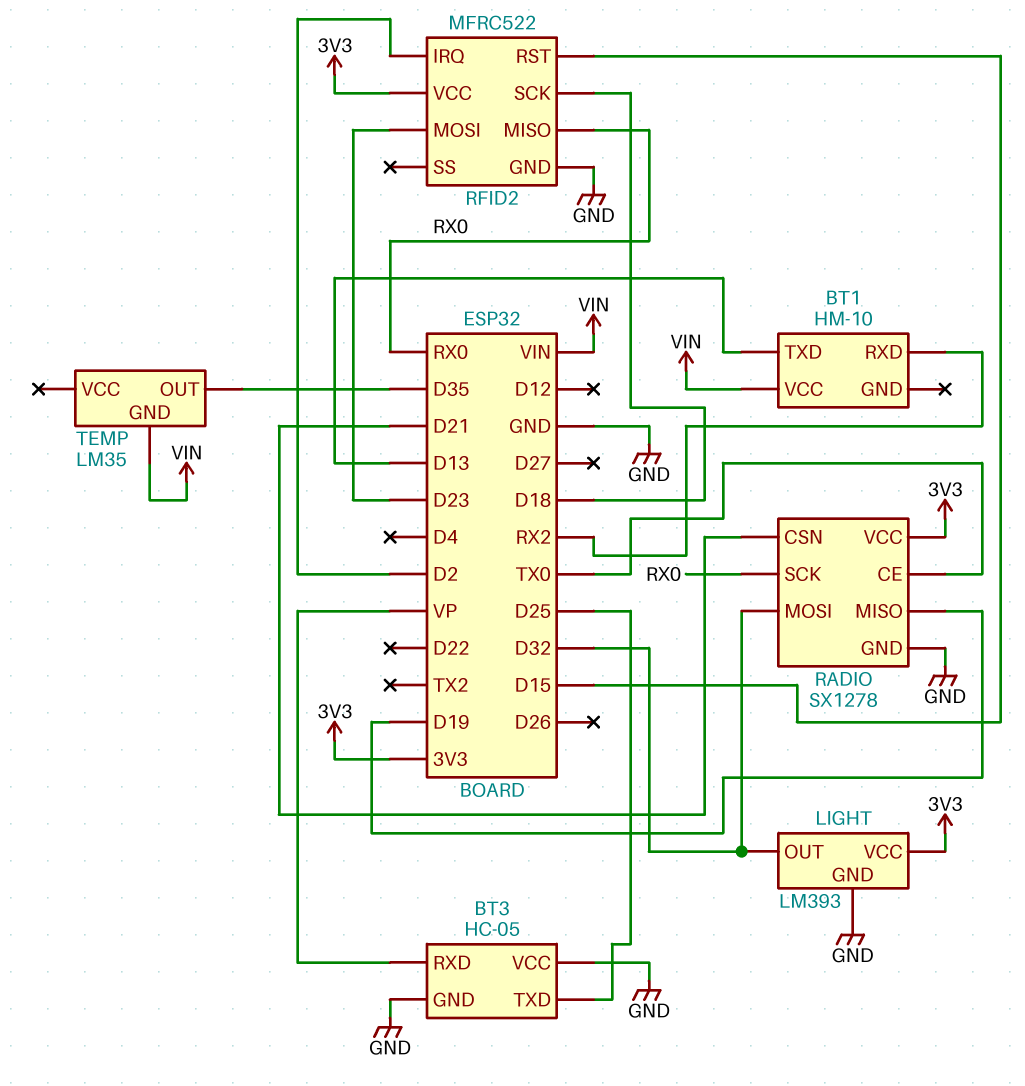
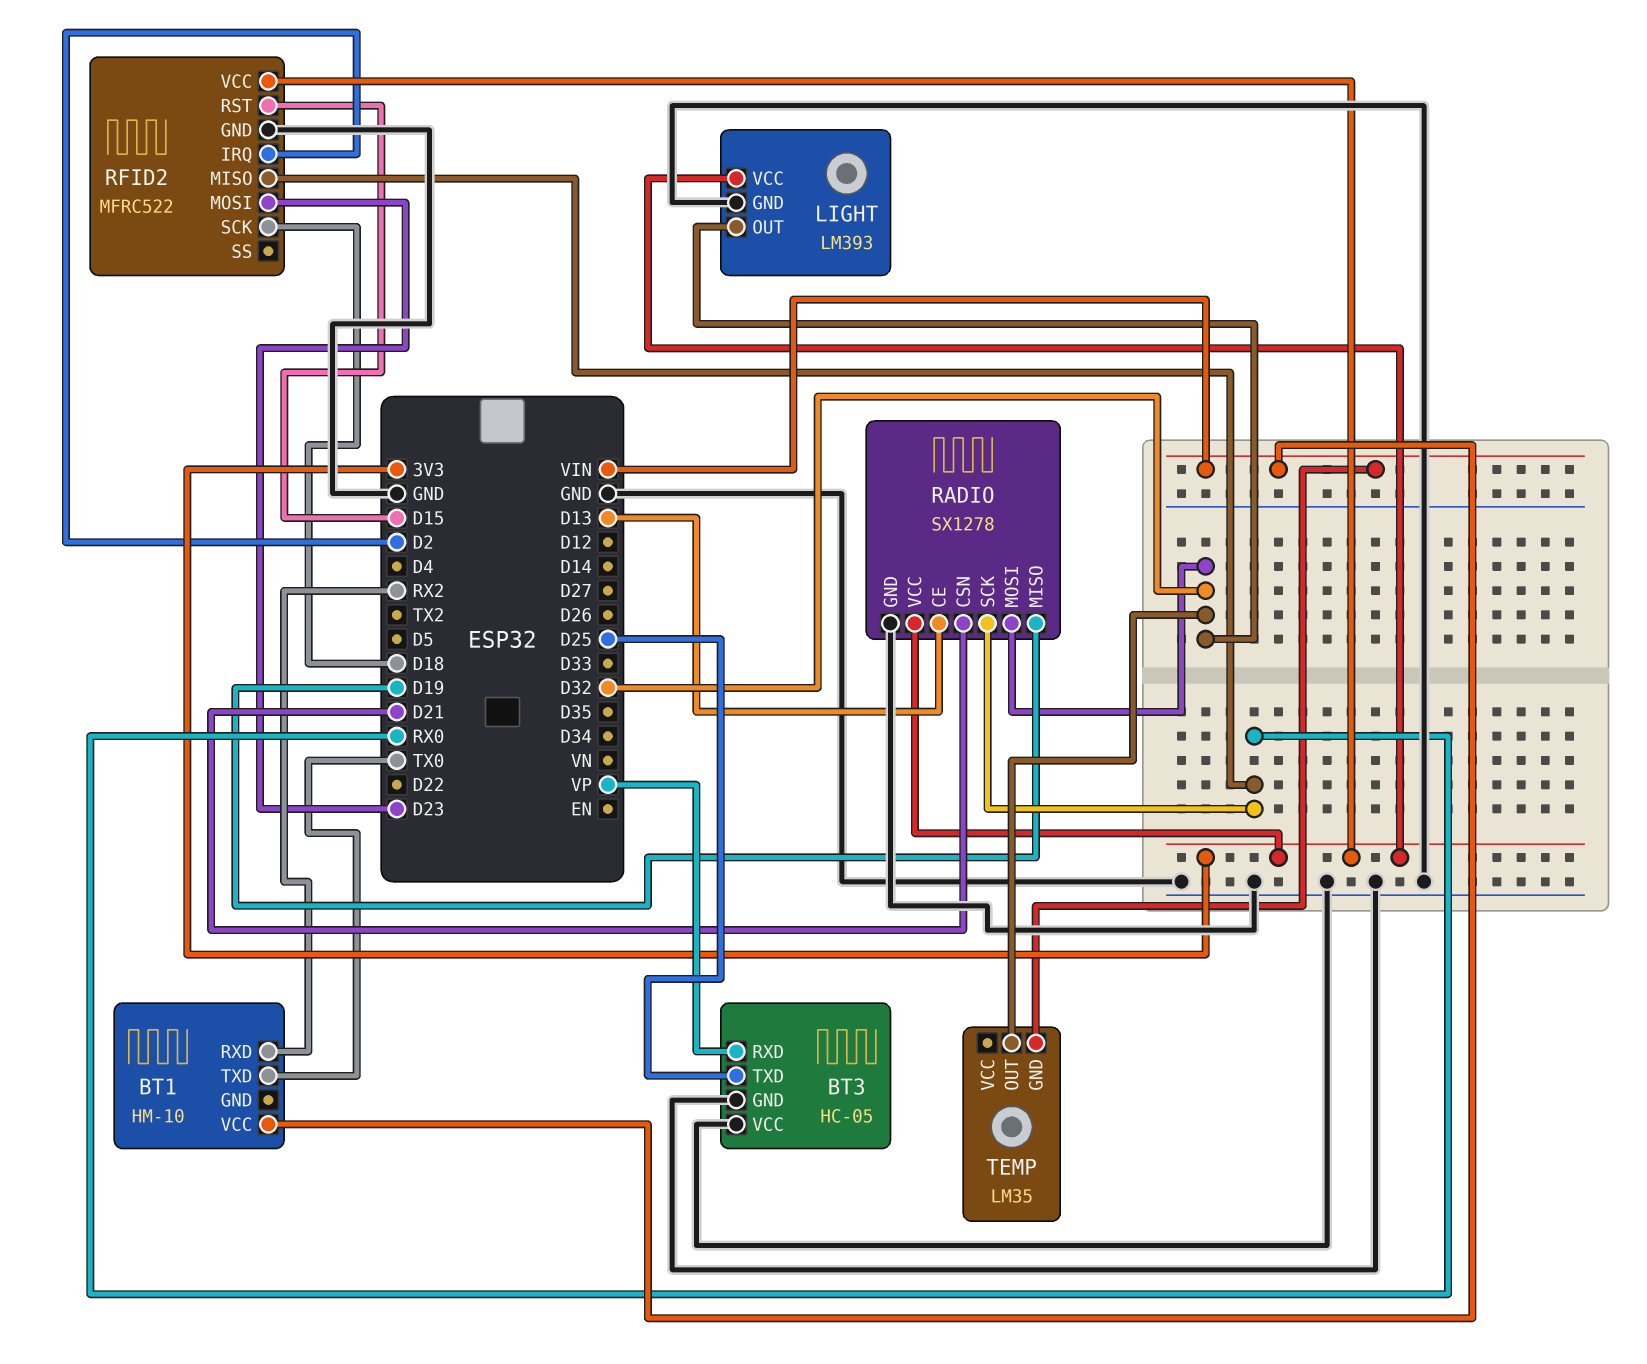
BT1 pin TXD: D13 -> TX0
RADIO pin CE: TX0 -> D13
TEMP pin OUT: D35 -> D32

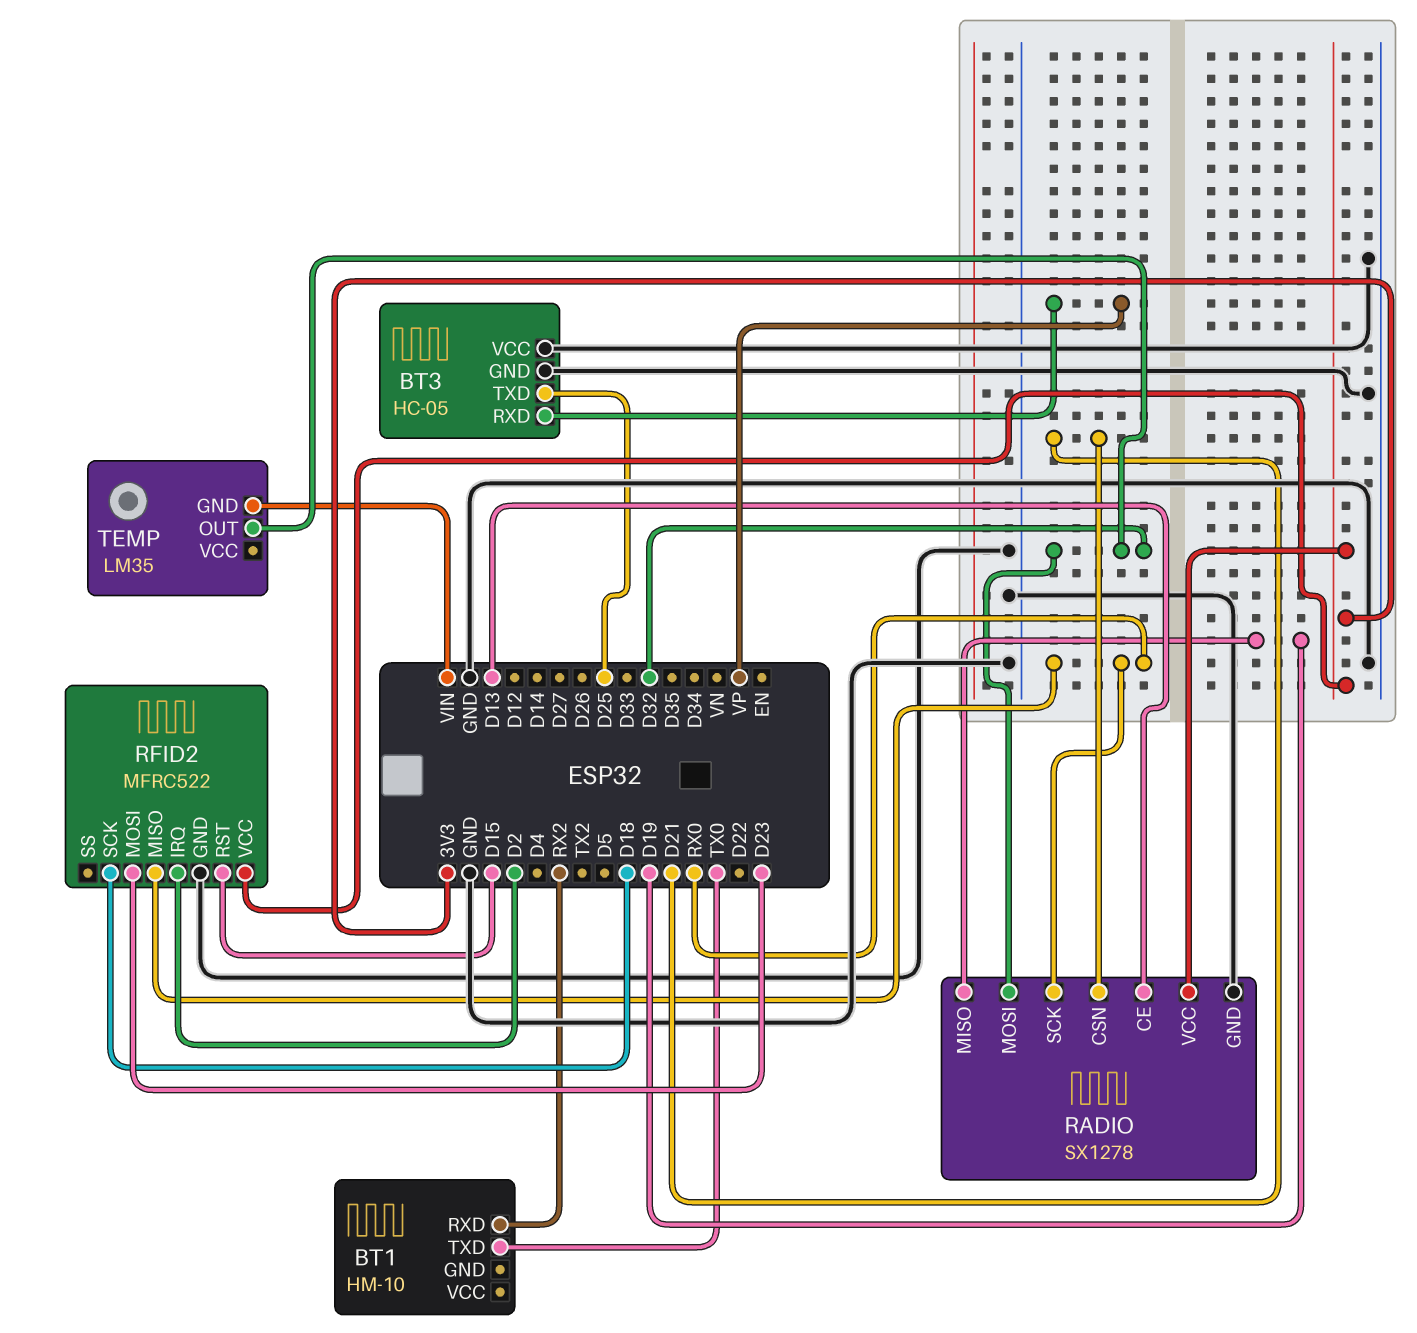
BT1 pin VCC: VIN -> none
LIGHT: LM393 -> none
LIGHT pin GND: GND -> none
LIGHT pin OUT: D32 -> none
LIGHT pin VCC: 3V3 -> none

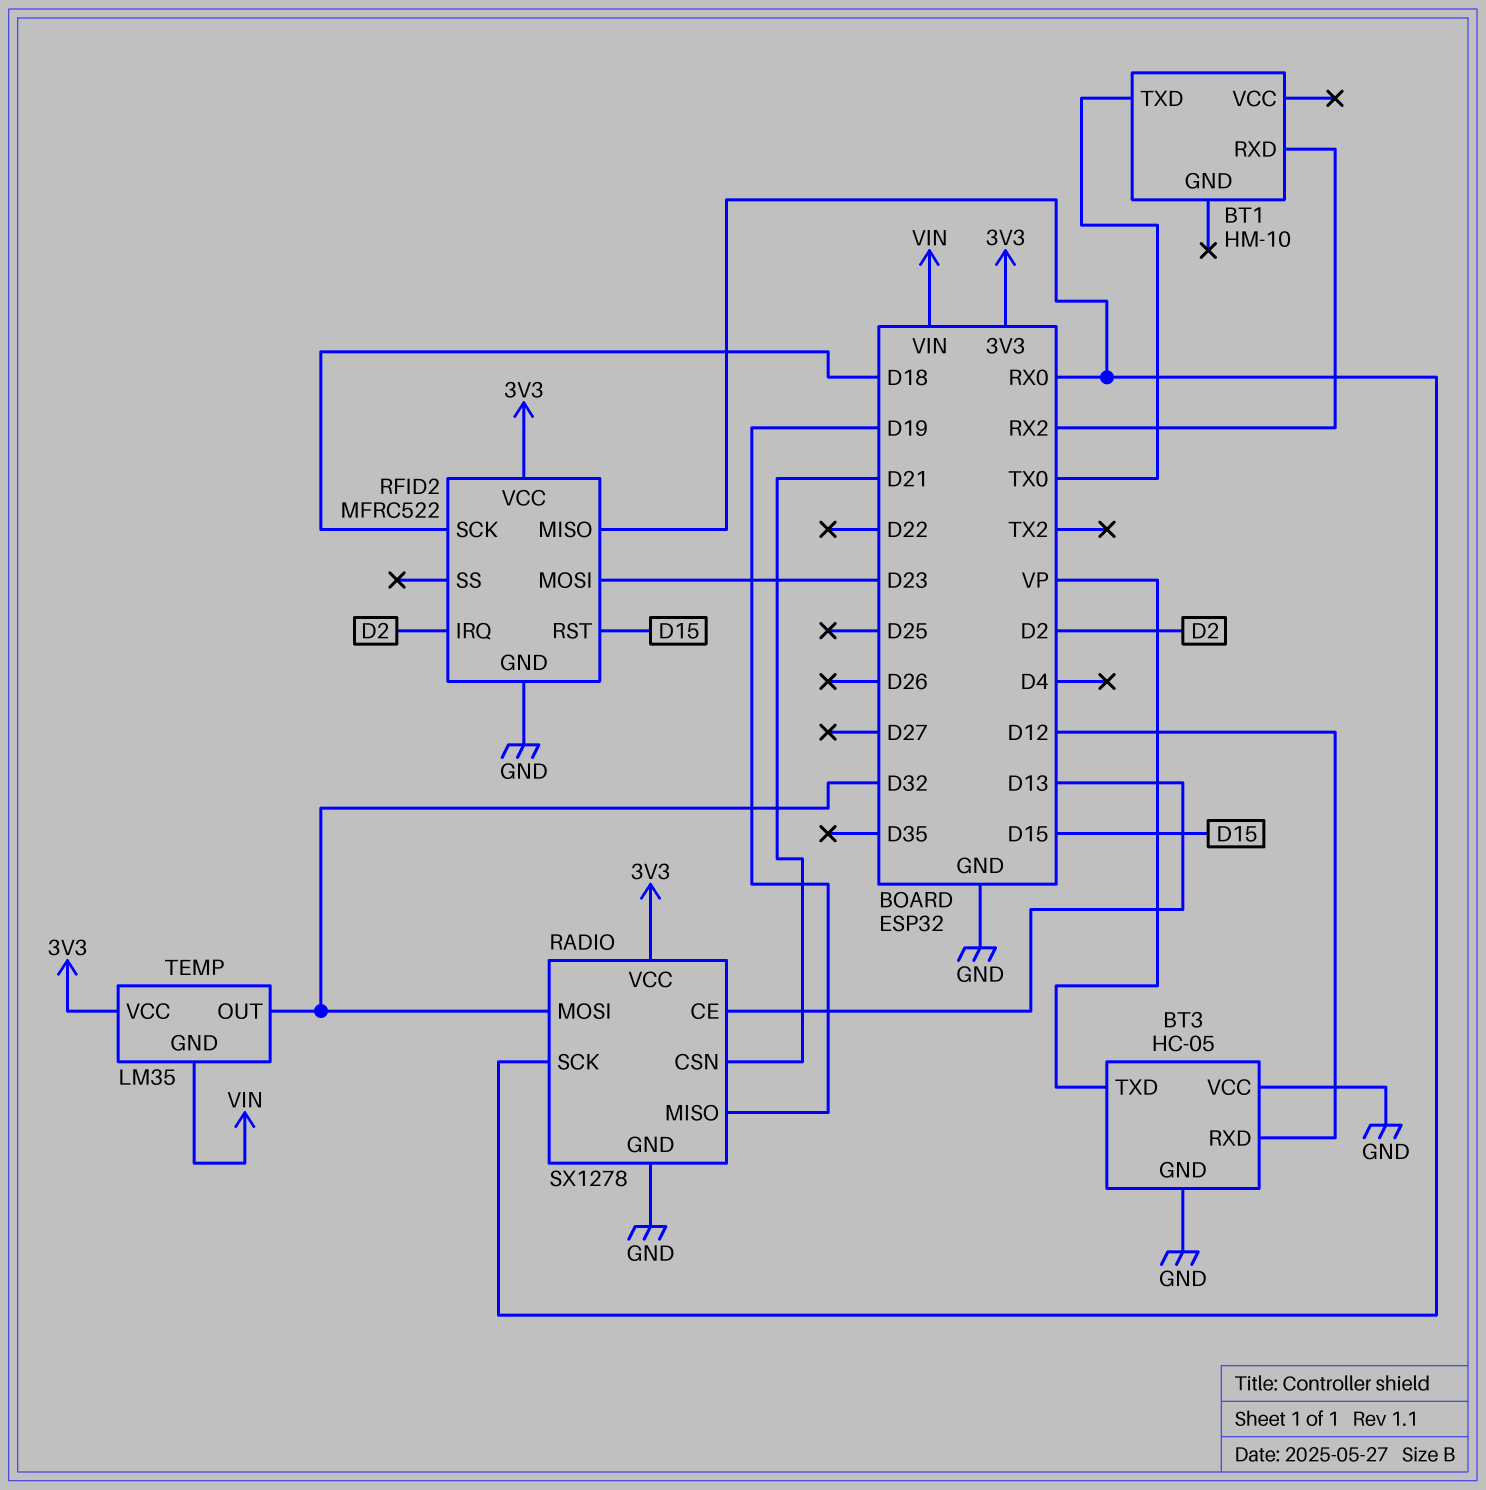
BT3 pin RXD: VP -> D12
BT3 pin TXD: D25 -> VP
TEMP pin VCC: none -> 3V3

